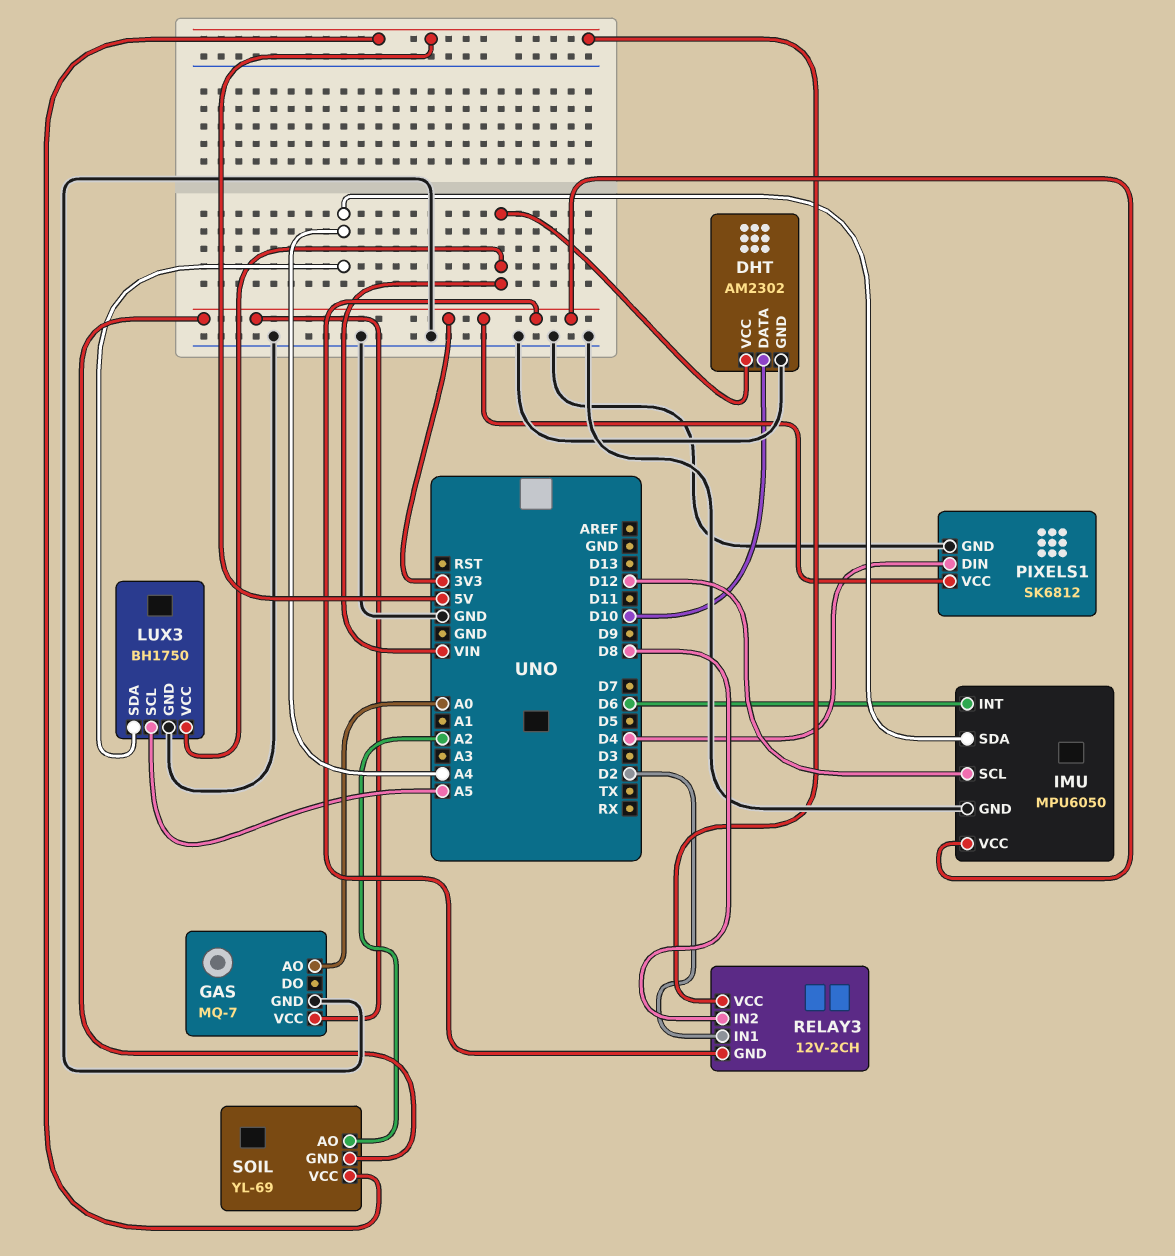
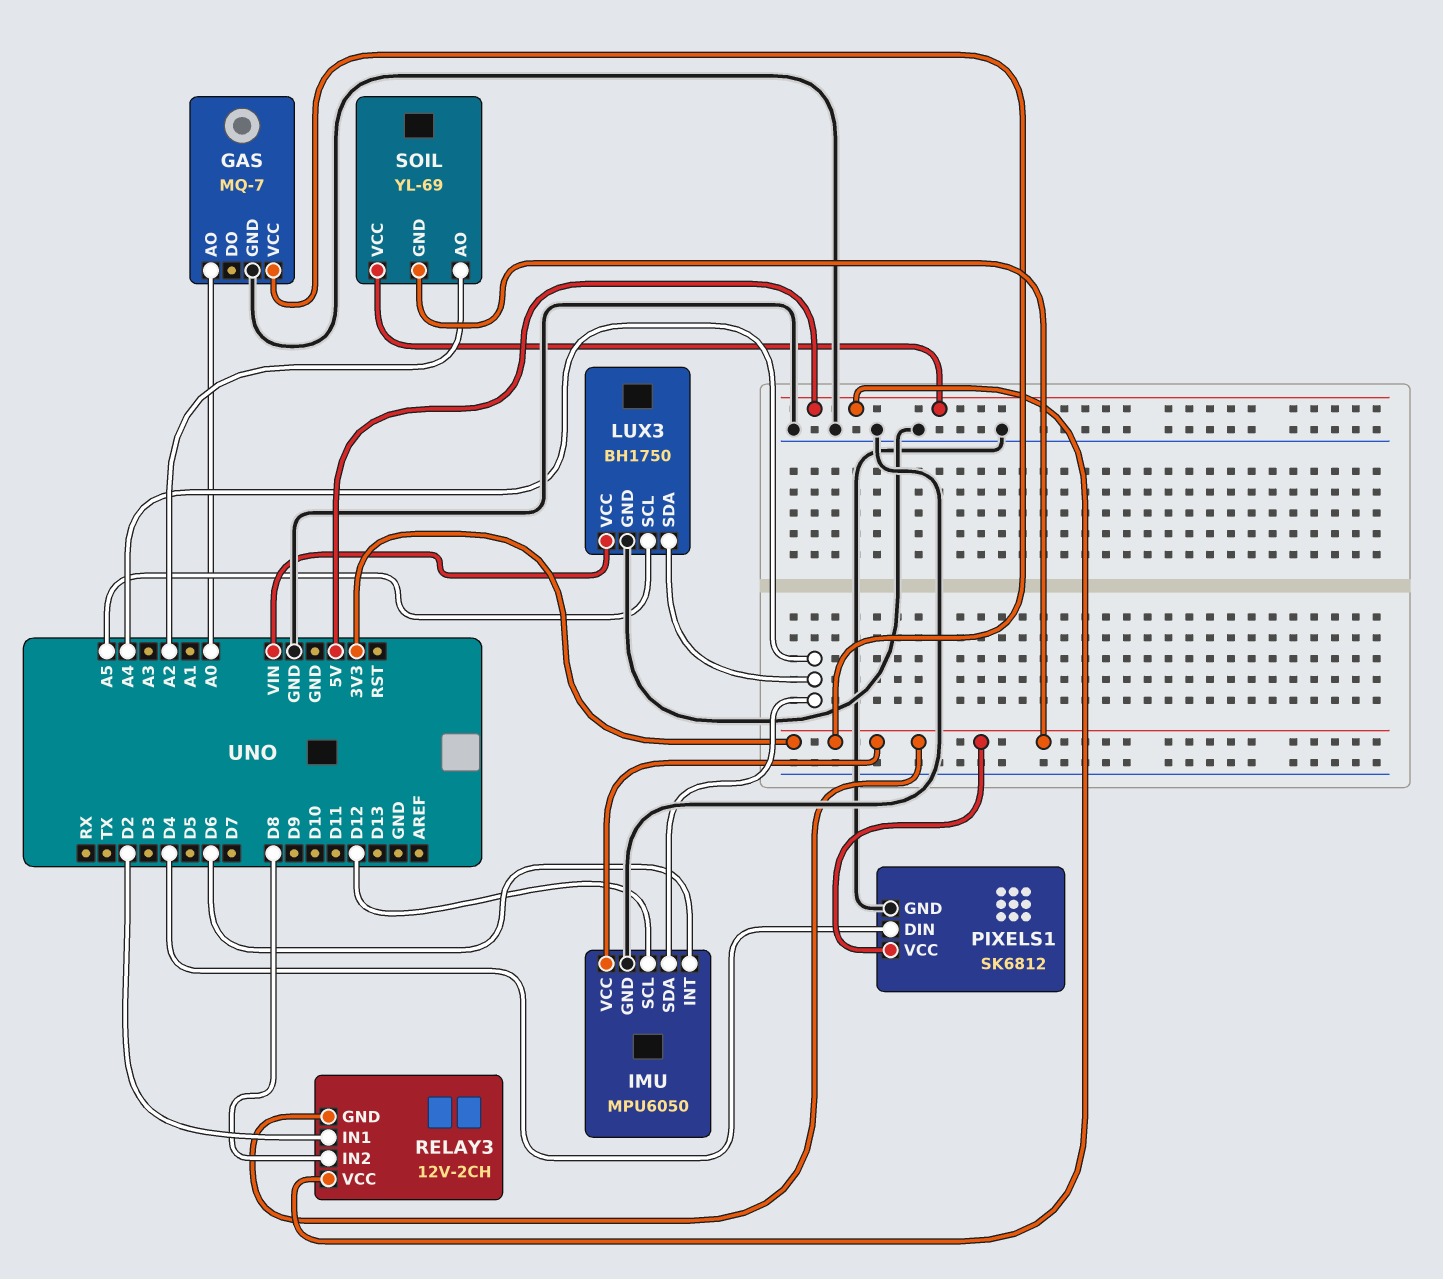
DHT: AM2302 -> none
DHT pin DATA: D10 -> none
DHT pin GND: GND -> none
DHT pin VCC: VIN -> none

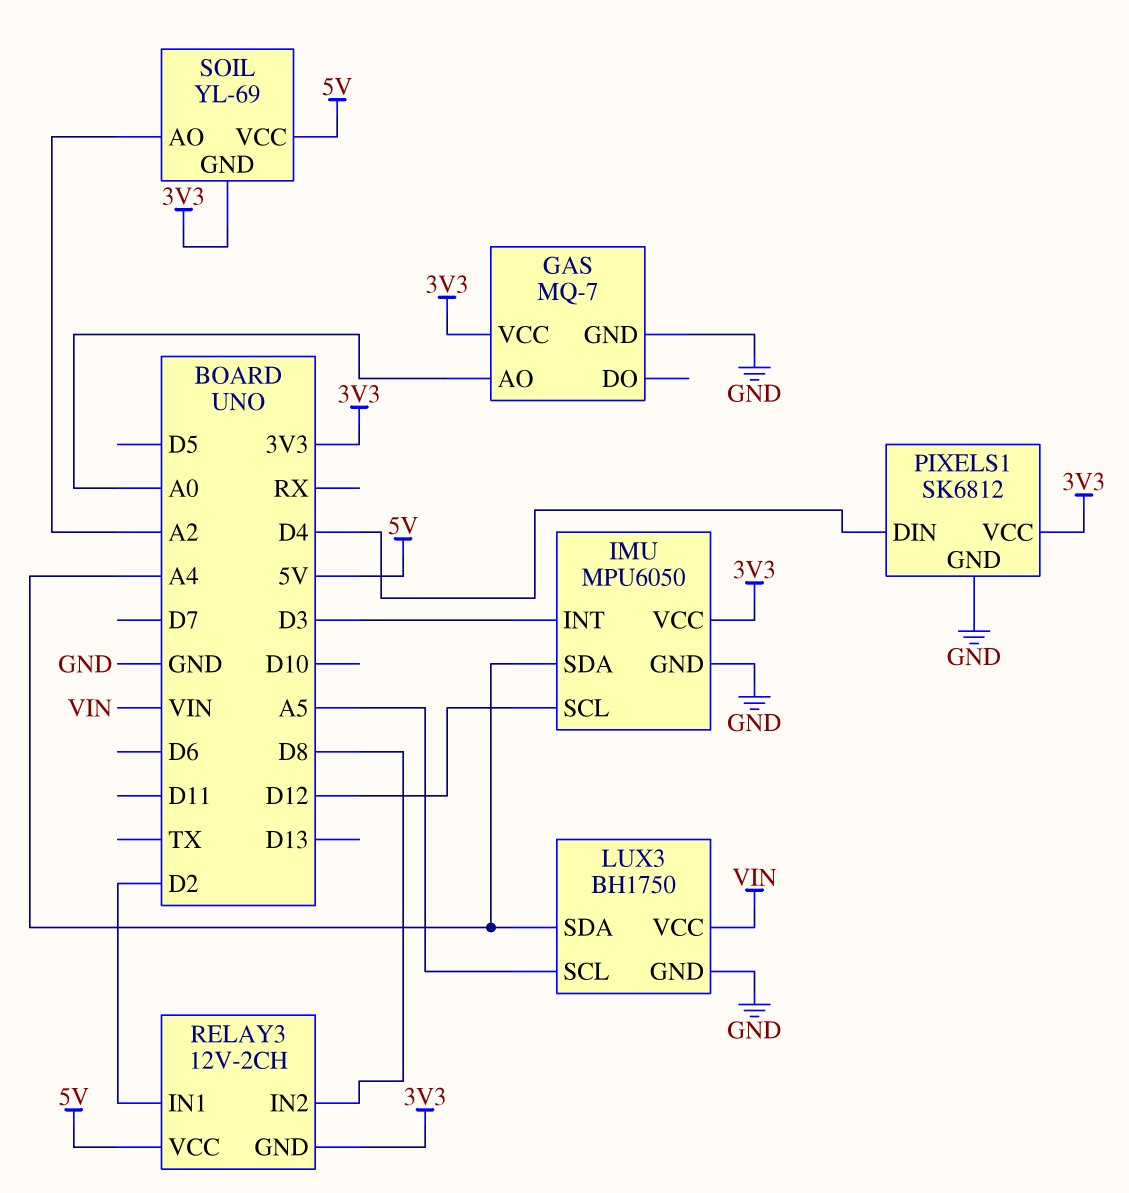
IMU pin INT: D6 -> D3

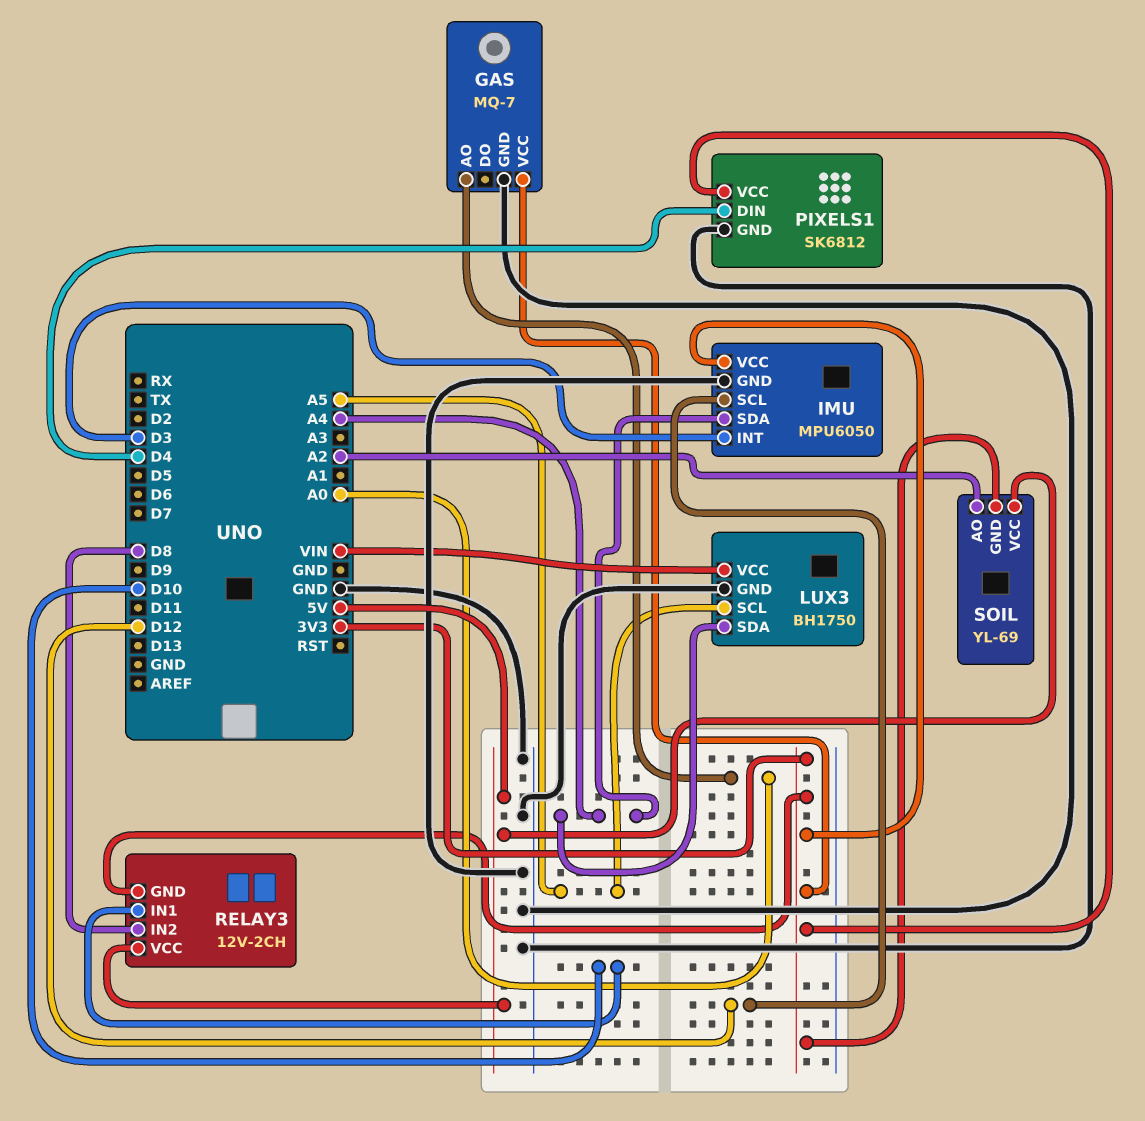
RELAY3 pin IN1: D2 -> D10

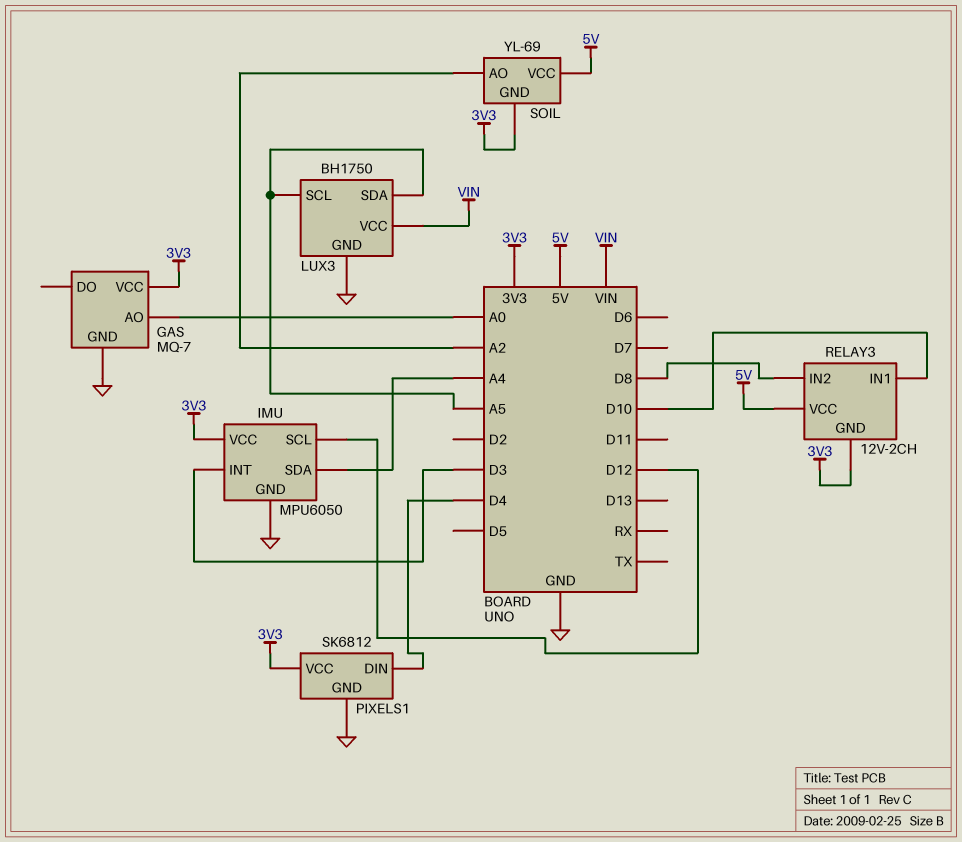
LUX3 pin SDA: A4 -> A5

